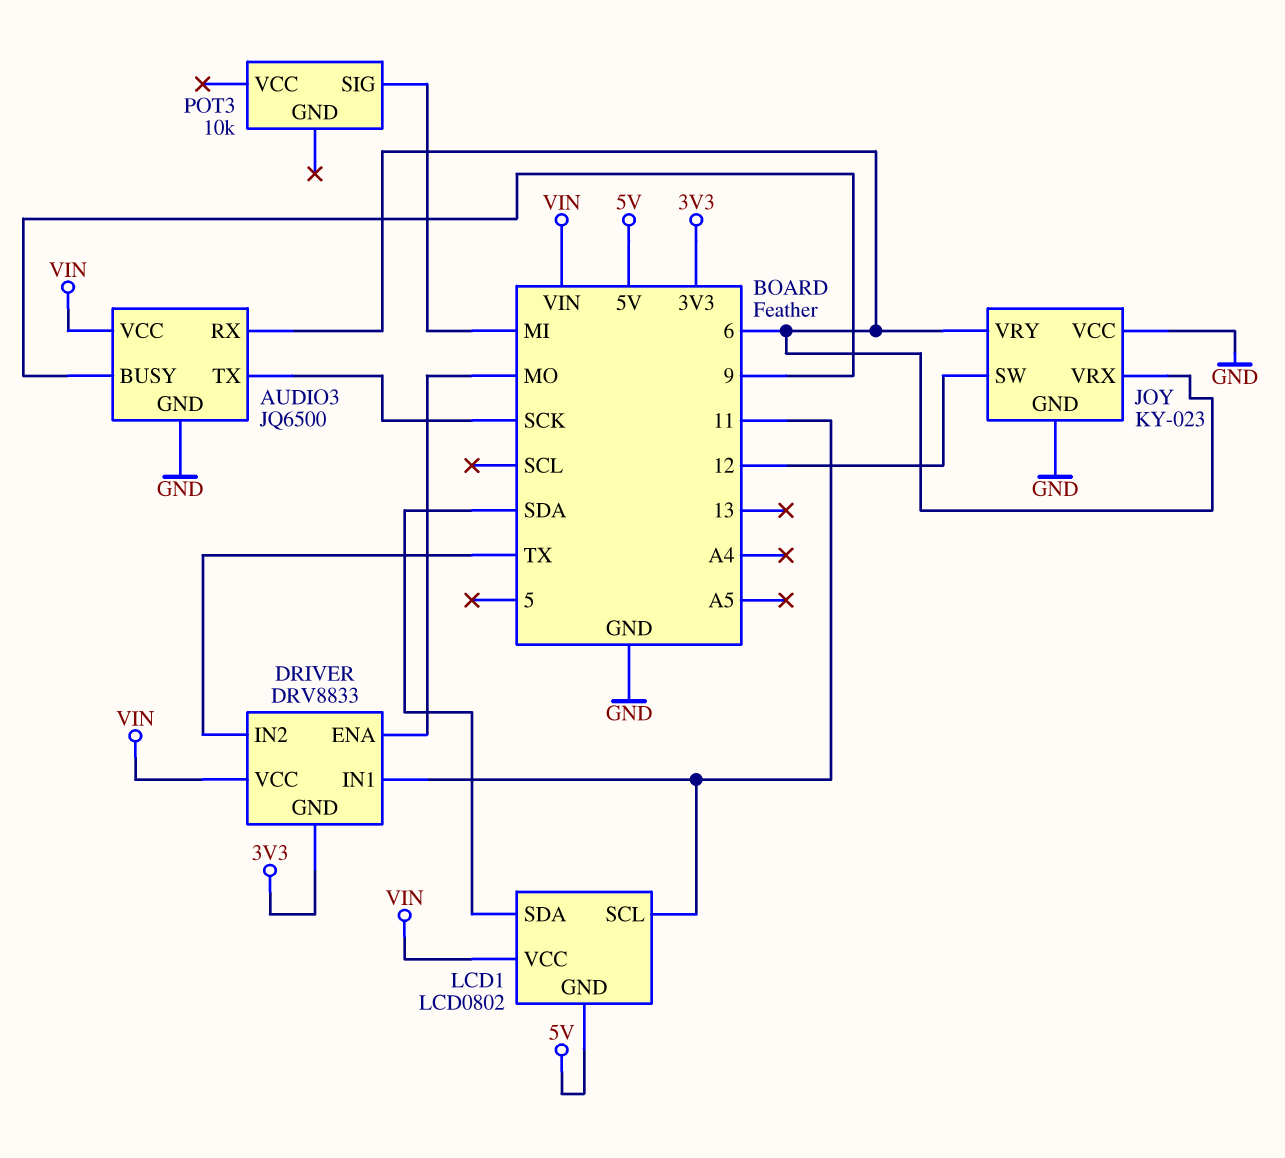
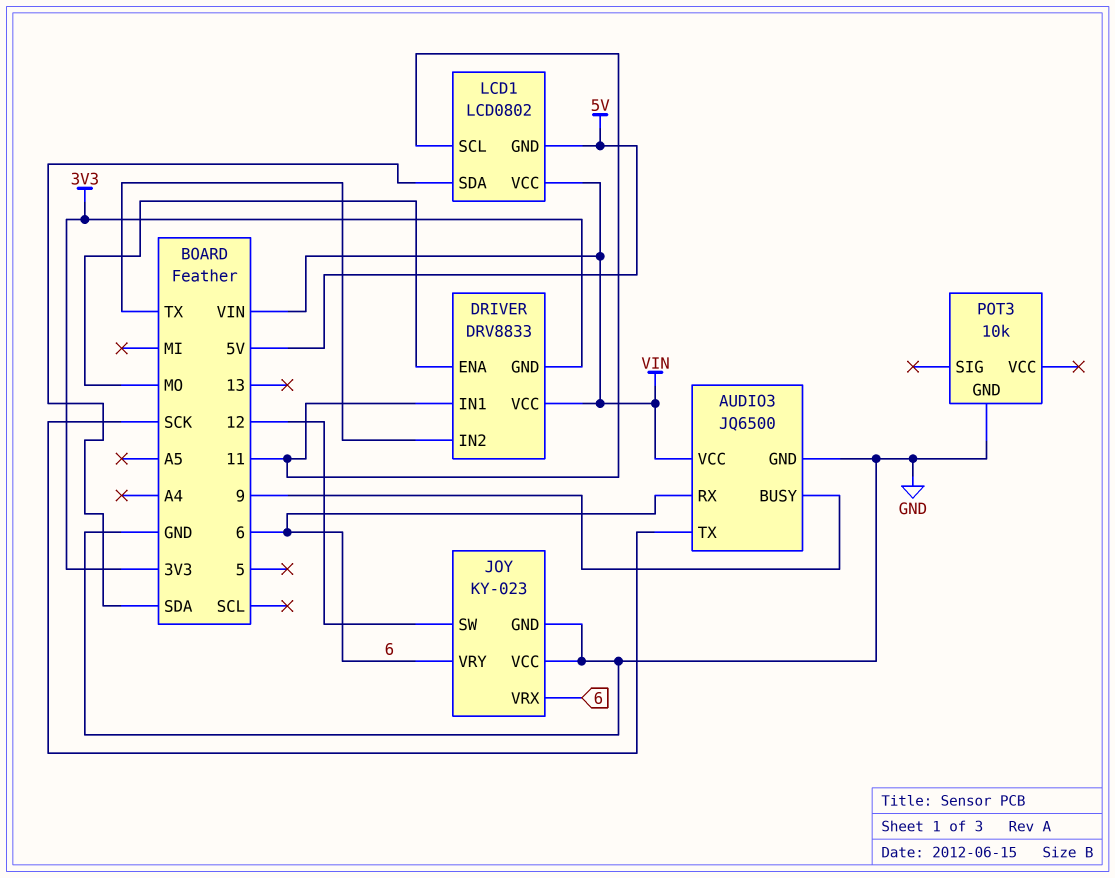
POT3 pin GND: none -> GND
POT3 pin SIG: MI -> none

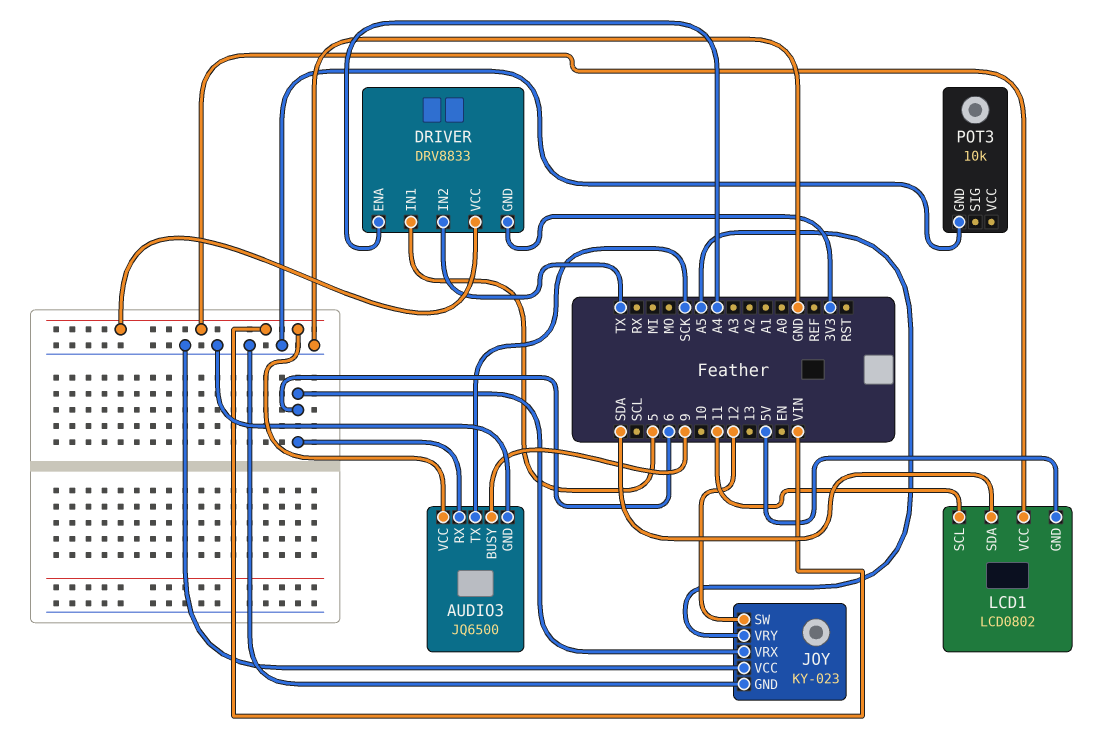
DRIVER pin ENA: MO -> A4
DRIVER pin IN1: 11 -> 5
JOY pin VRY: 6 -> A5

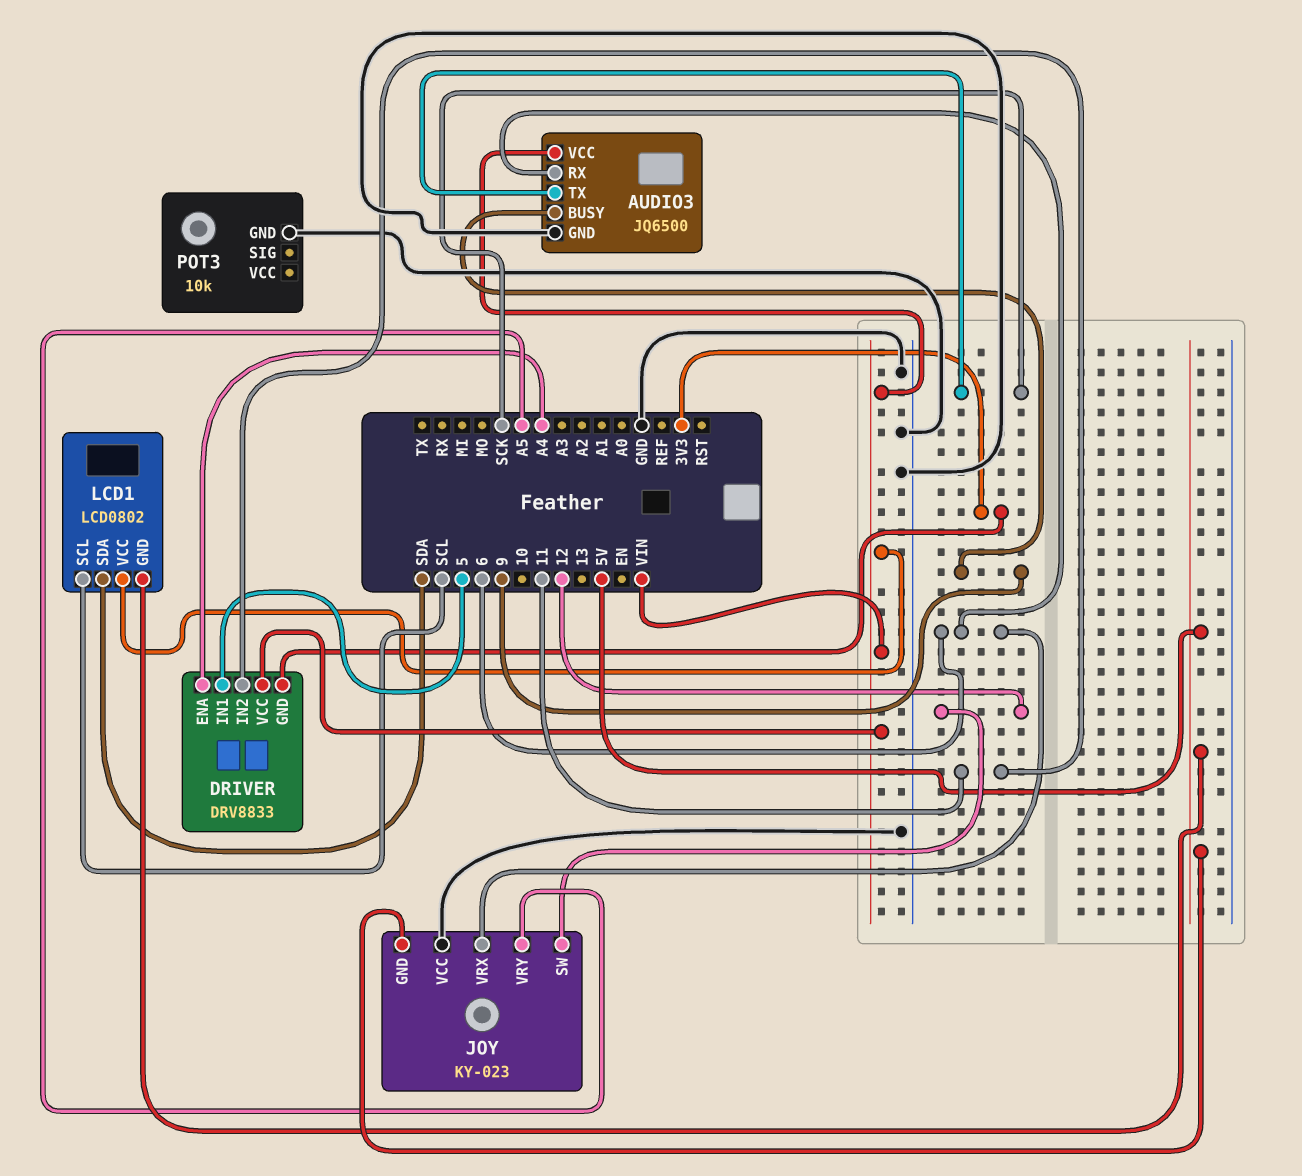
DRIVER pin IN2: TX -> 11
JOY pin GND: GND -> 5V
LCD1 pin SCL: 11 -> SCL

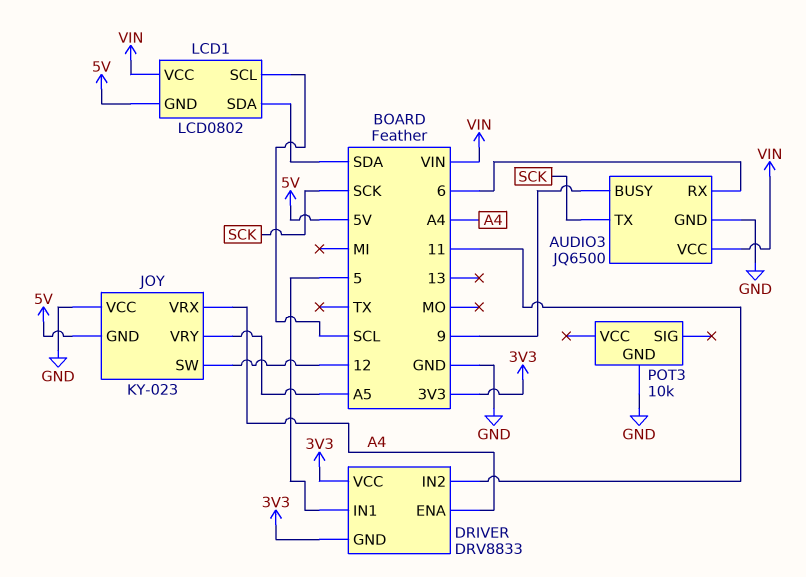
DRIVER pin VCC: VIN -> 3V3
JOY pin VRX: 6 -> A4

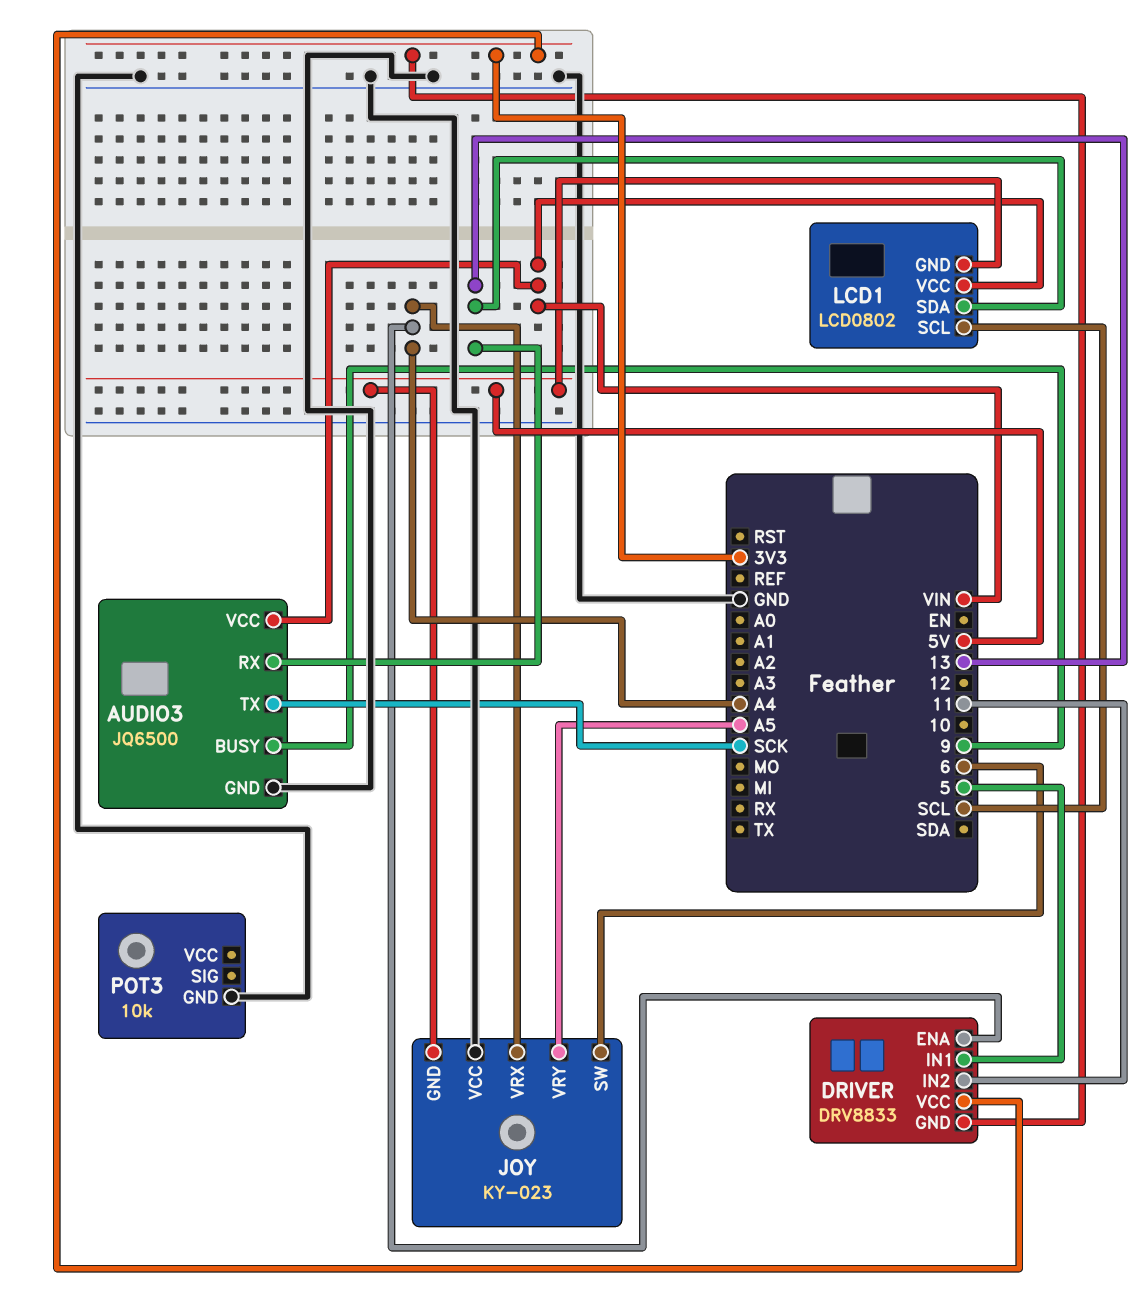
AUDIO3 pin RX: 6 -> 13
JOY pin SW: 12 -> 6
LCD1 pin SDA: SDA -> 13

